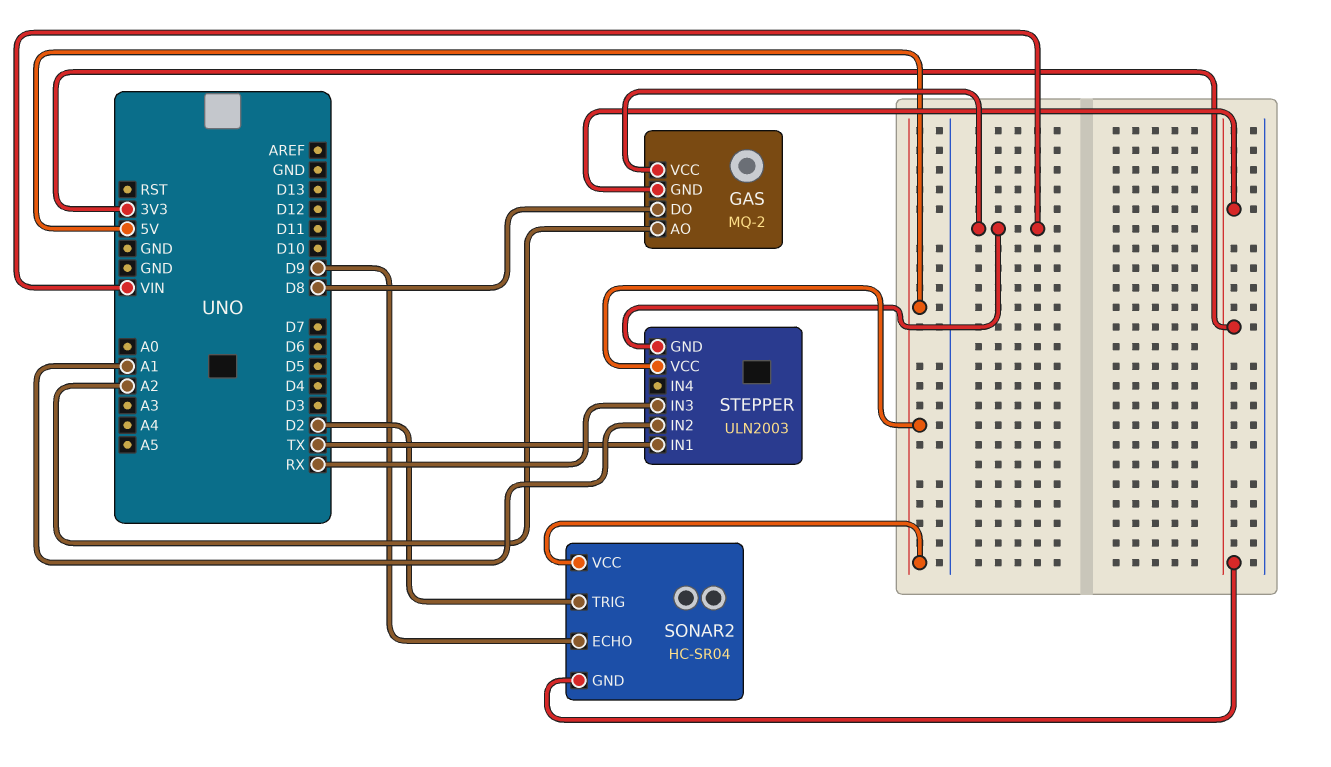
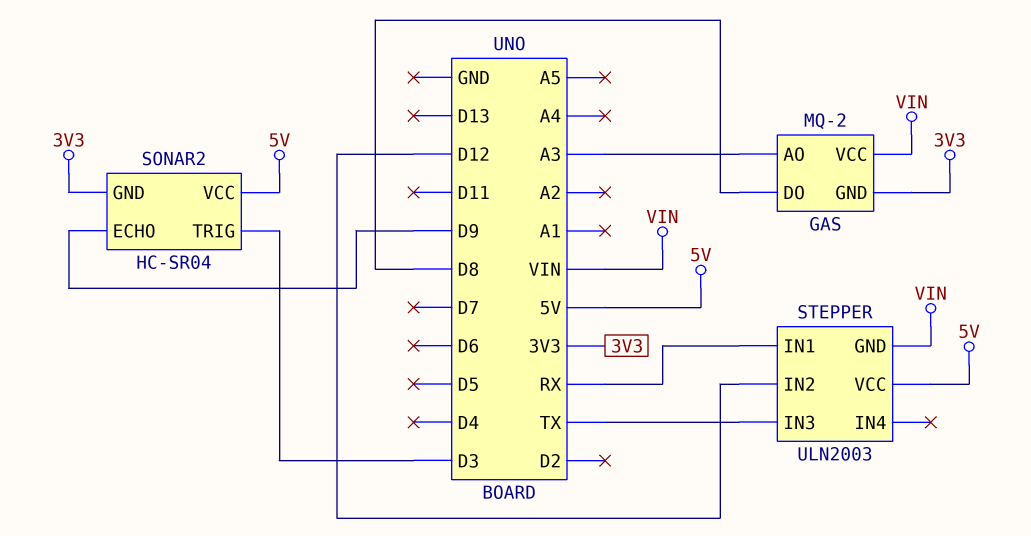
GAS pin AO: A2 -> A3
SONAR2 pin TRIG: D2 -> D3
STEPPER pin IN1: TX -> RX
STEPPER pin IN2: A1 -> D12
STEPPER pin IN3: RX -> TX

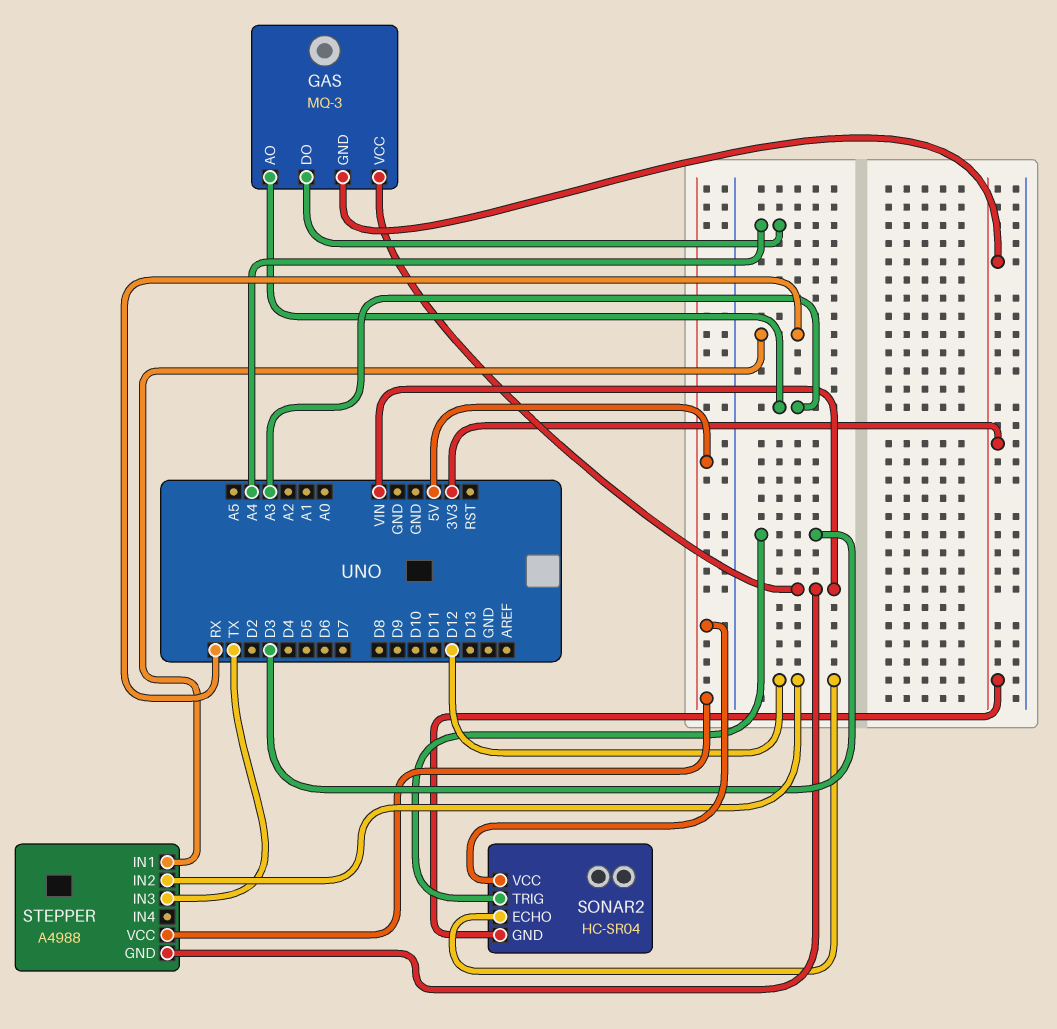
GAS: MQ-2 -> MQ-3
GAS pin DO: D8 -> A4
SONAR2 pin ECHO: D9 -> D12
STEPPER: ULN2003 -> A4988

